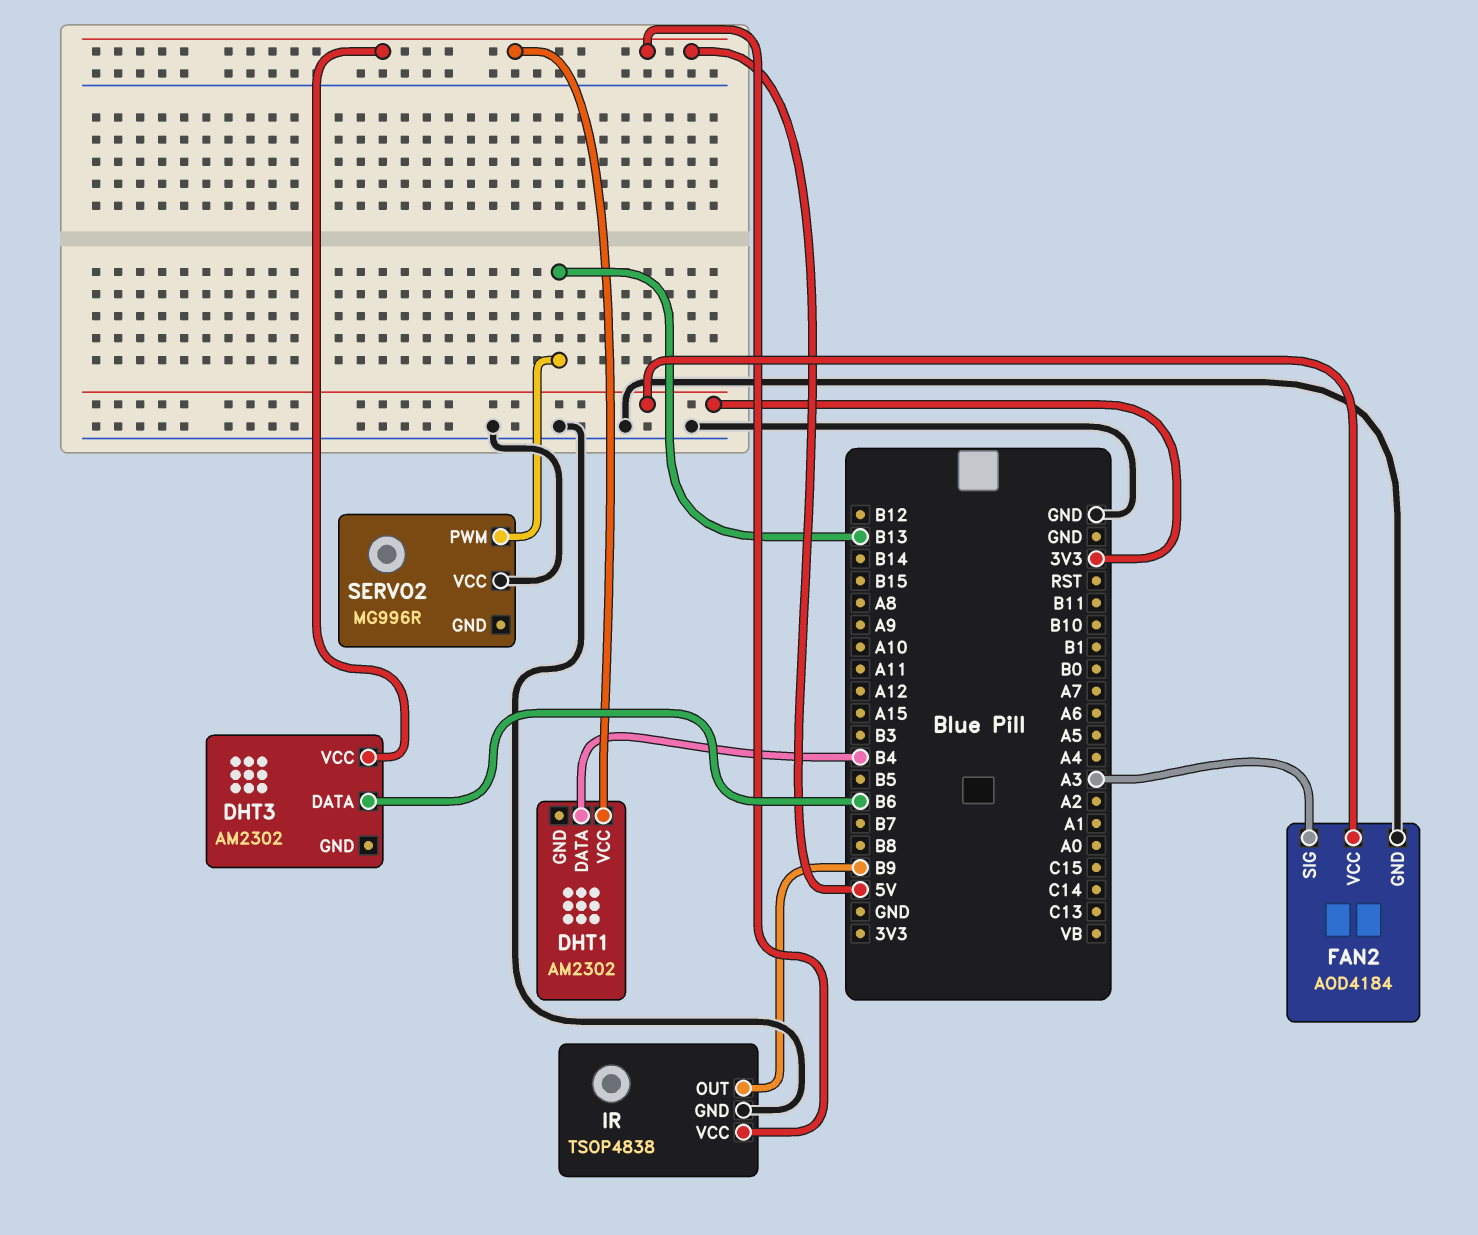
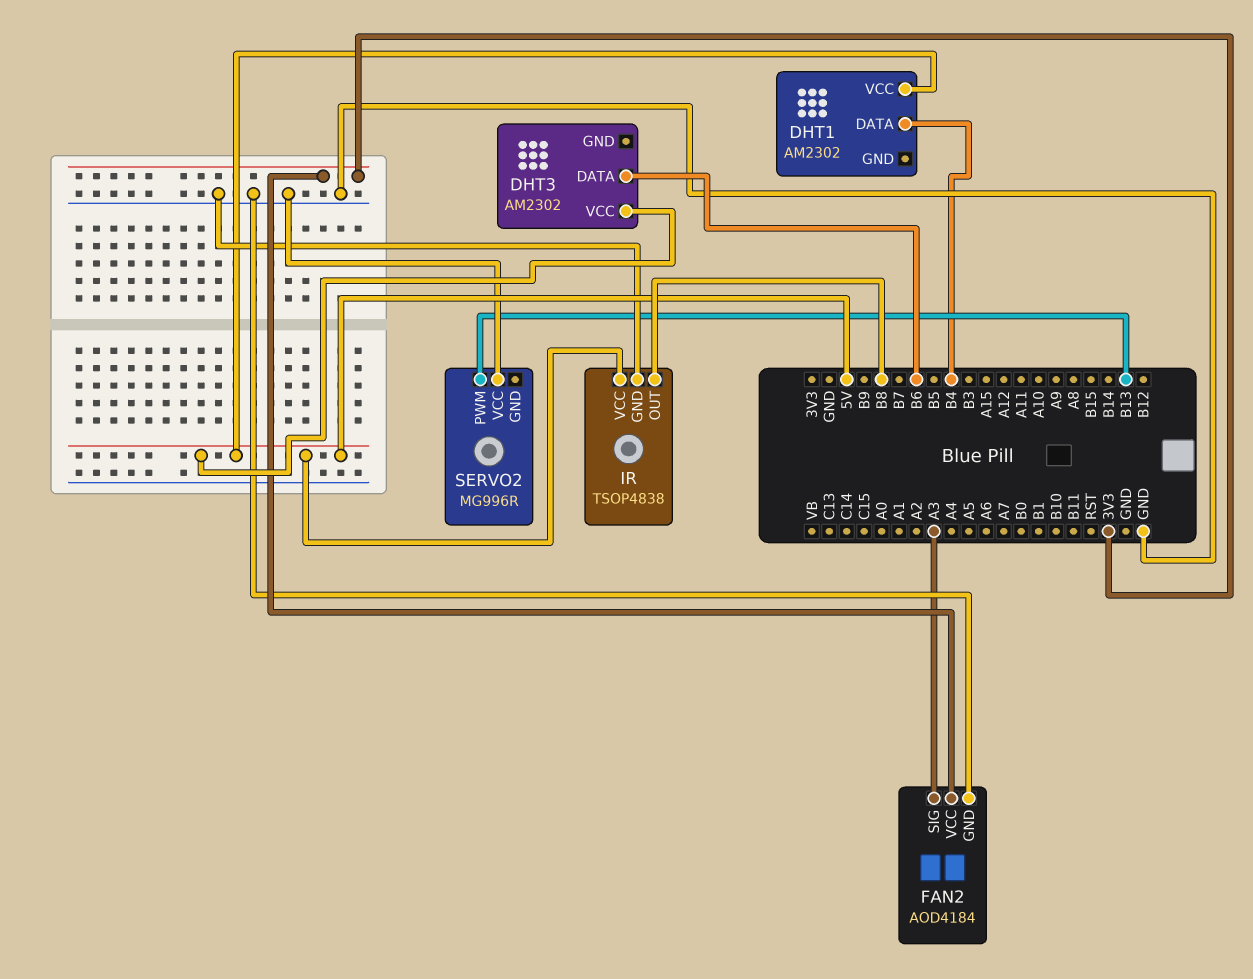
IR pin OUT: B9 -> B8

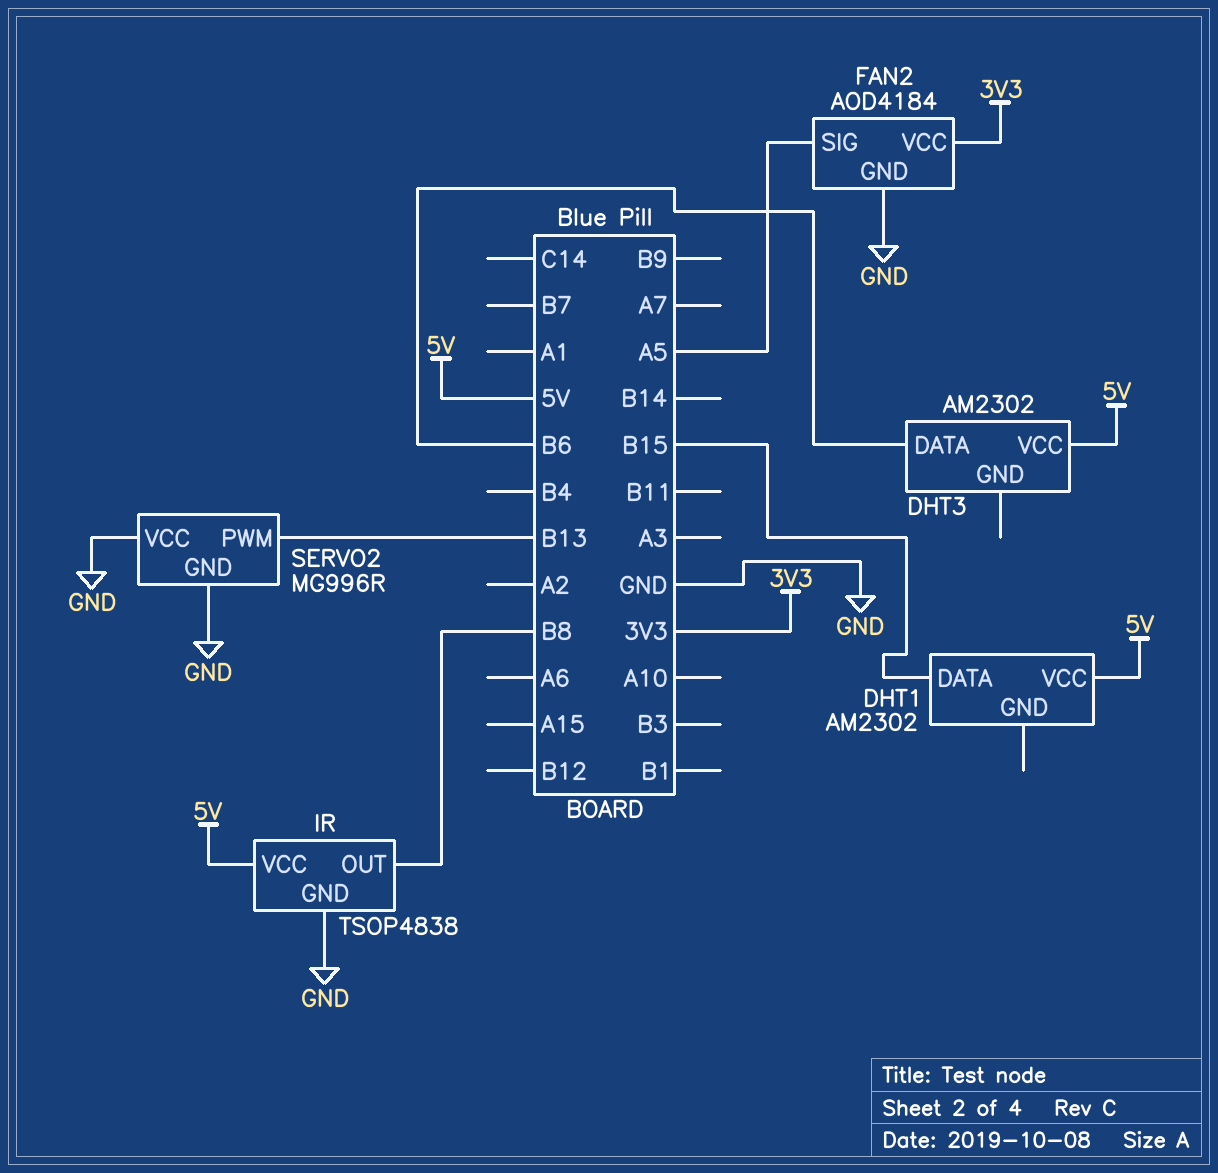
DHT1 pin DATA: B4 -> B15
FAN2 pin SIG: A3 -> A5
SERVO2 pin GND: none -> GND

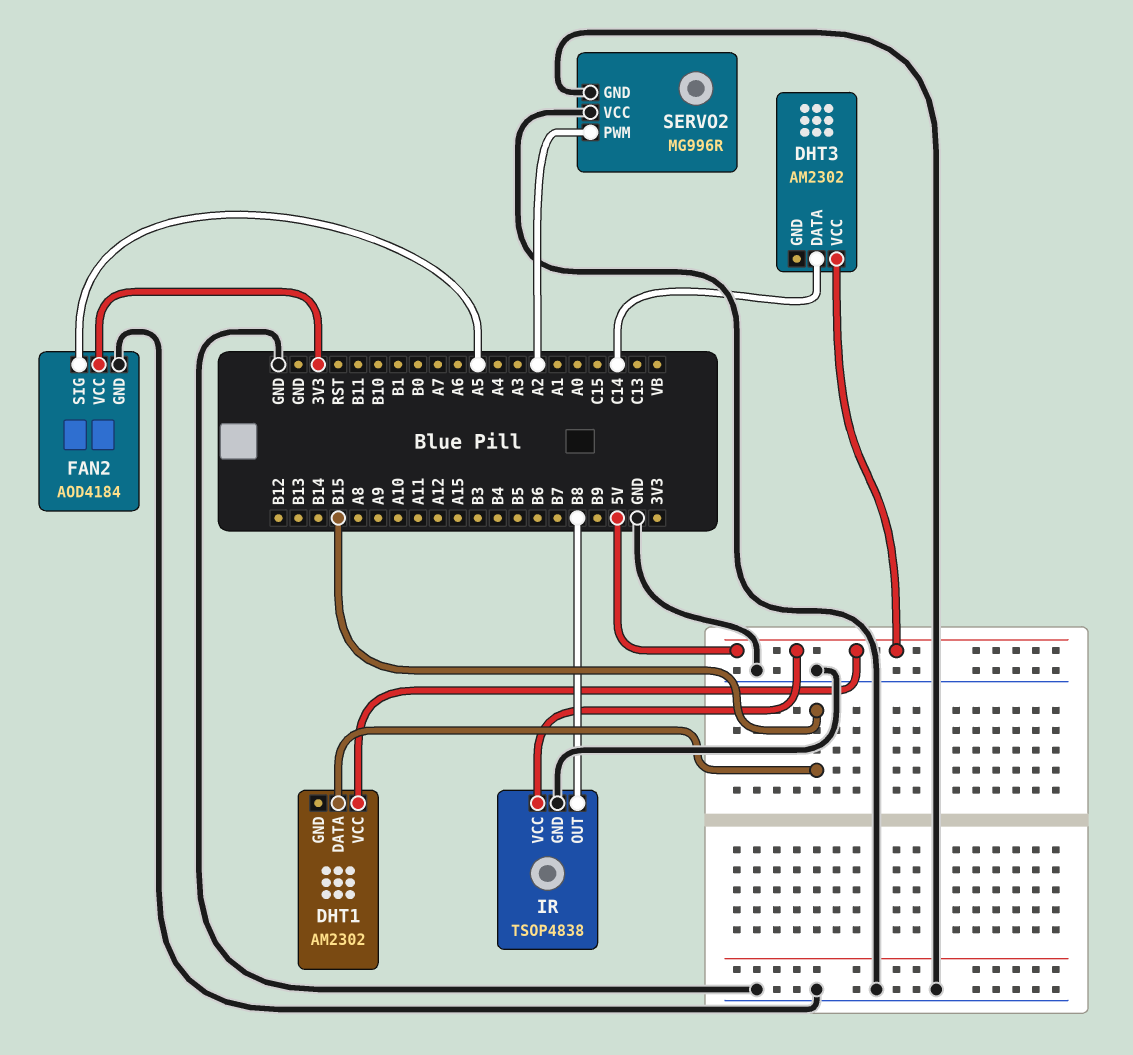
DHT3 pin DATA: B6 -> C14
SERVO2 pin PWM: B13 -> A2

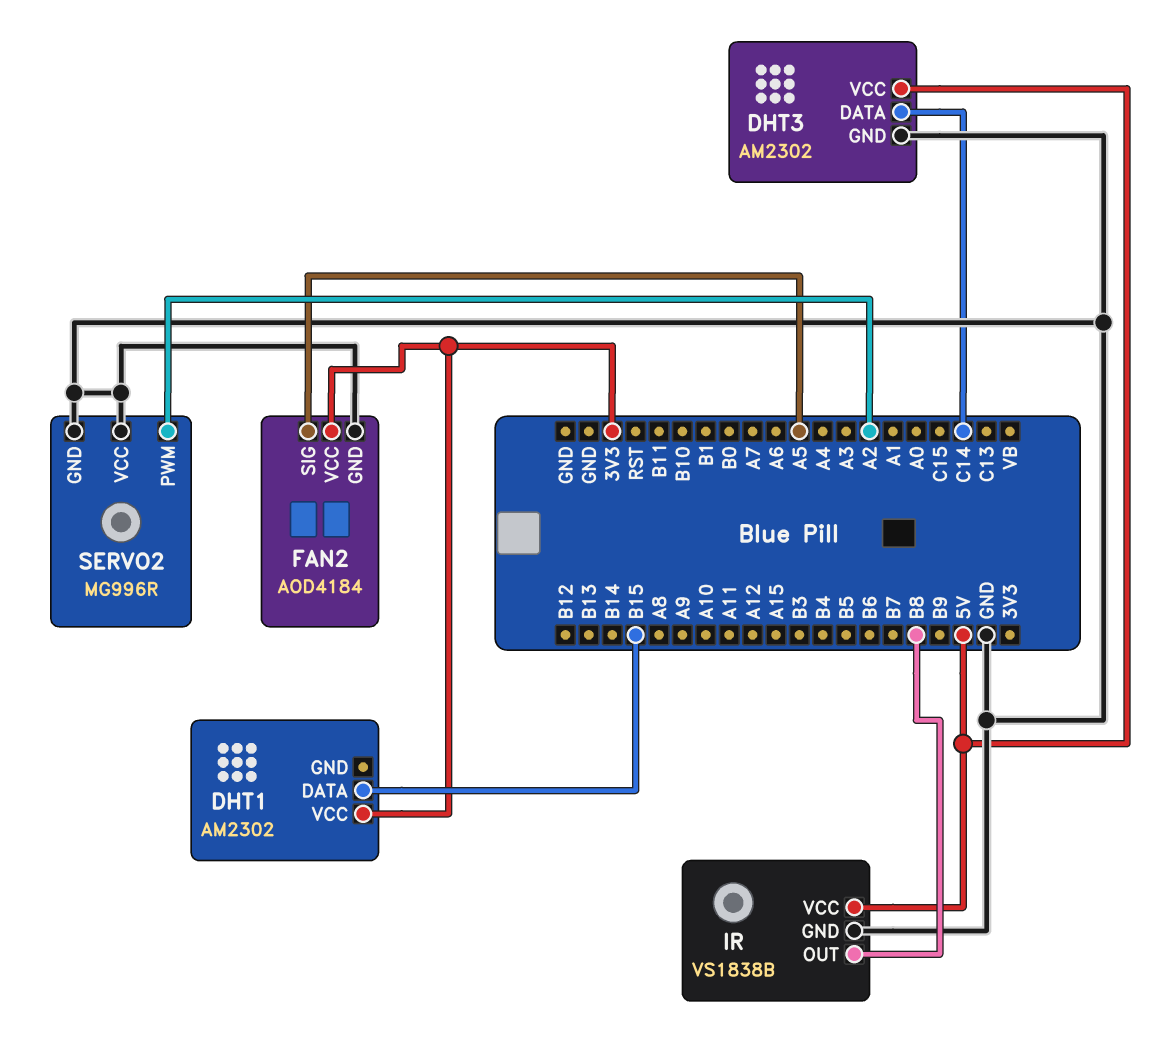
DHT1 pin VCC: 5V -> 3V3
DHT3 pin GND: none -> GND
IR: TSOP4838 -> VS1838B

